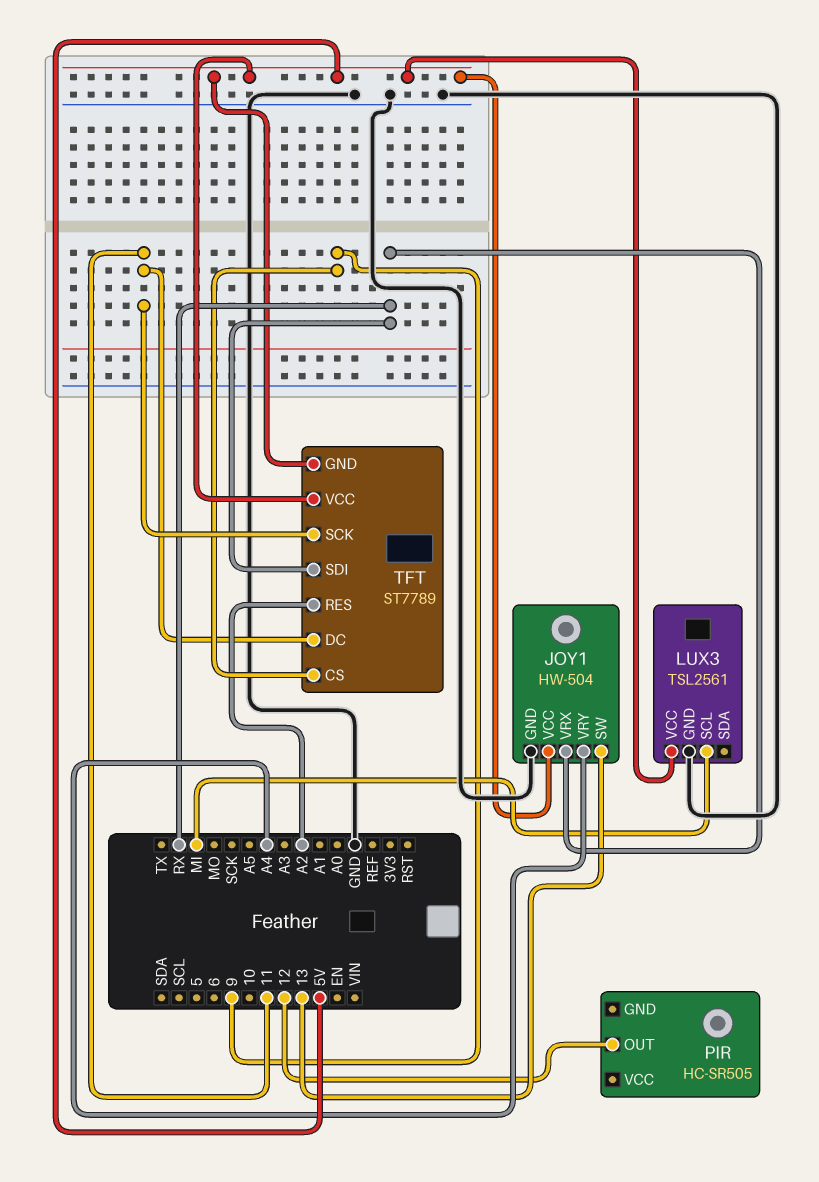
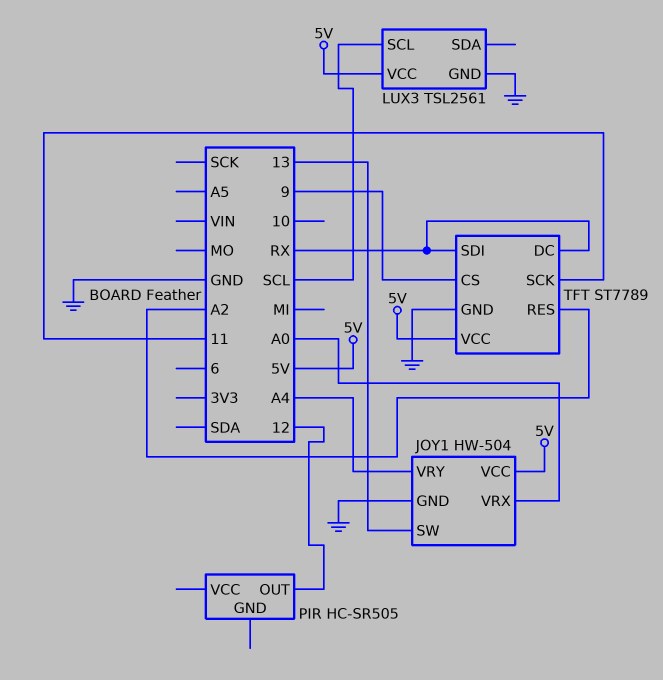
JOY1 pin VRX: RX -> A0
LUX3 pin SCL: MI -> SCL
TFT pin DC: 11 -> RX
TFT pin GND: 5V -> GND

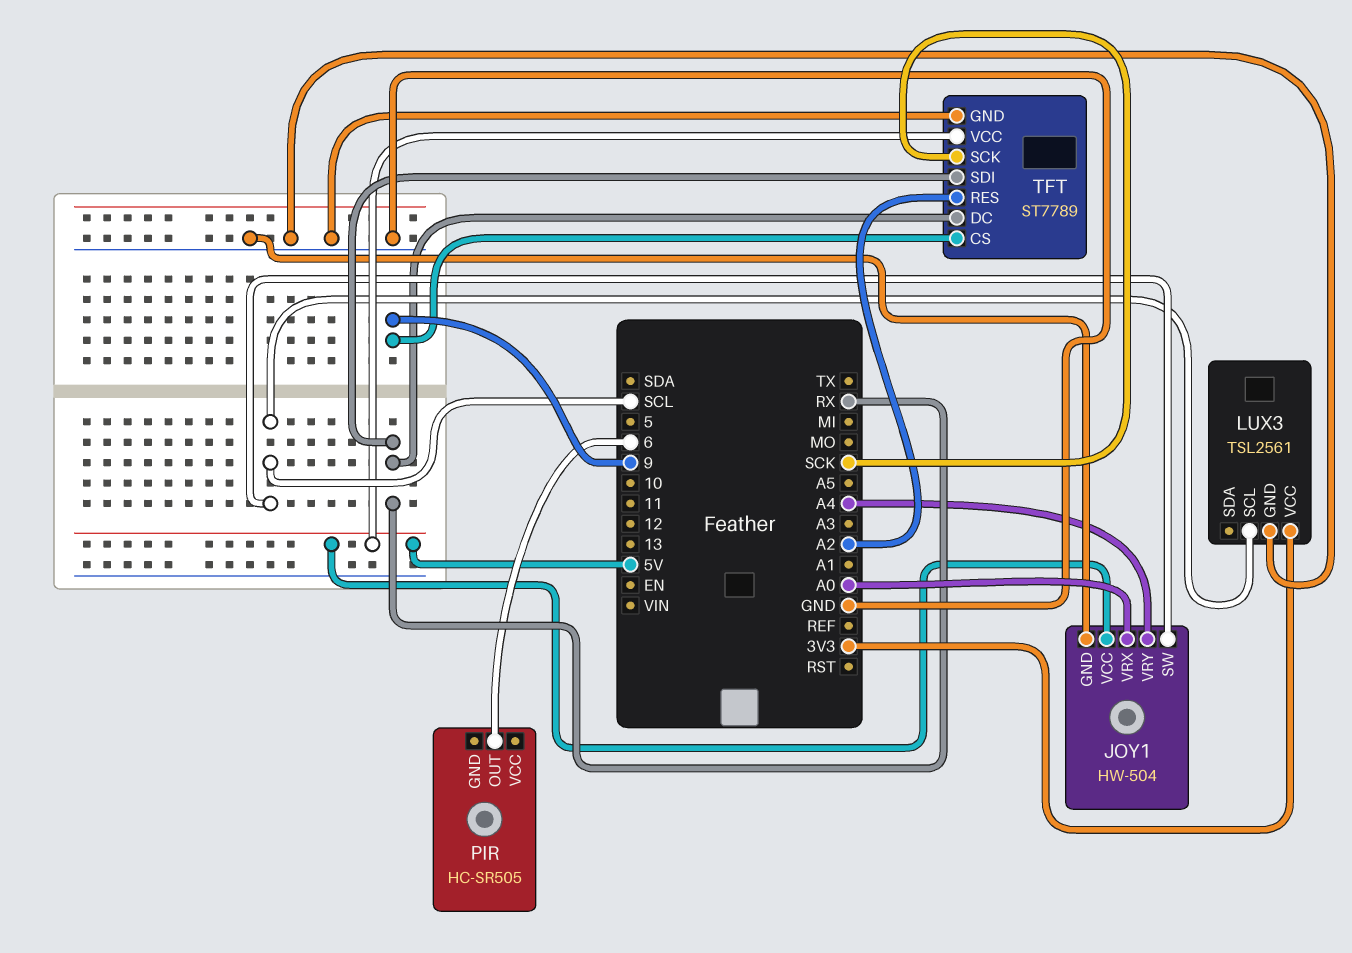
JOY1 pin SW: 13 -> SCL
LUX3 pin VCC: 5V -> 3V3
PIR pin OUT: 12 -> 6
TFT pin SCK: 11 -> SCK

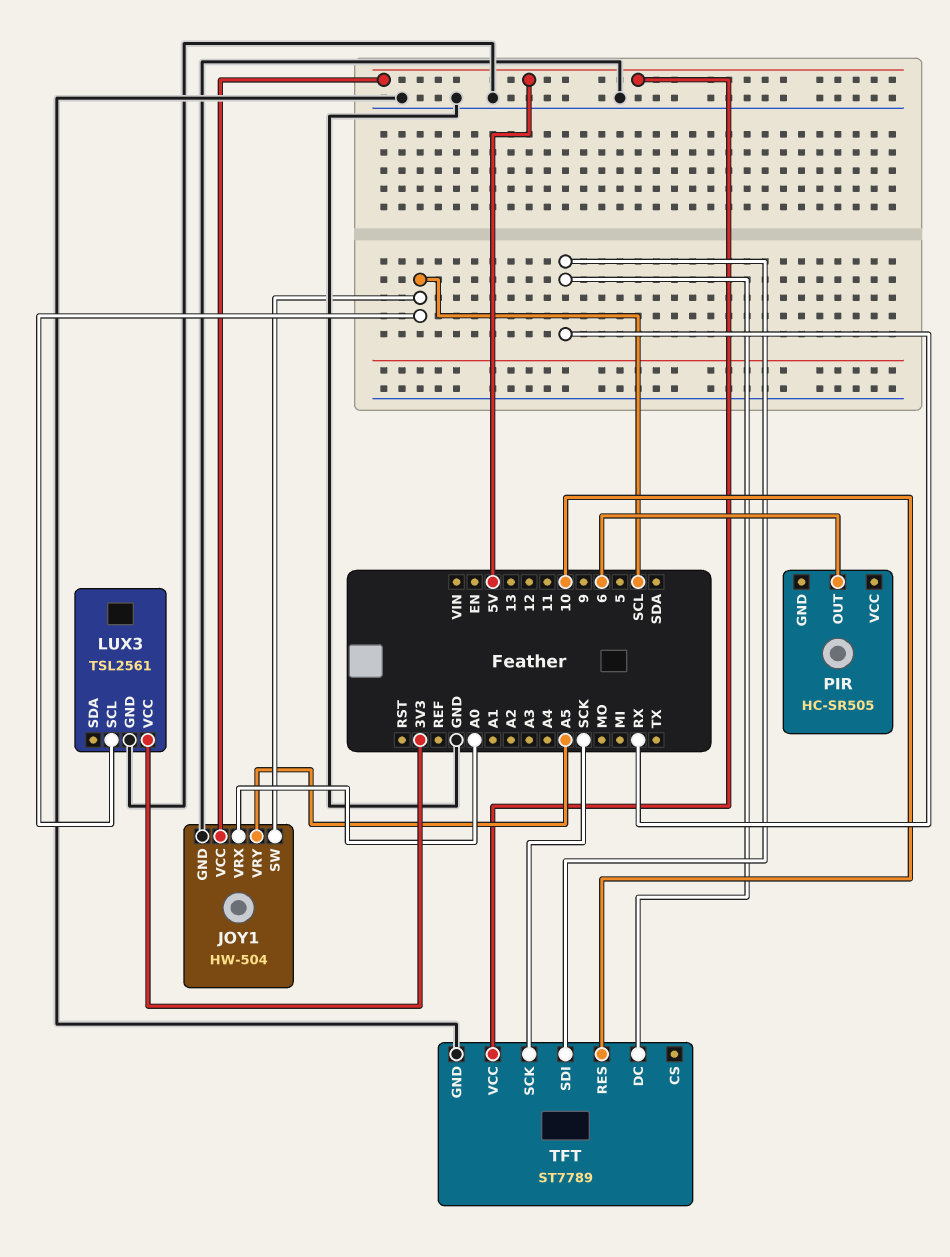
JOY1 pin VRY: A4 -> A5
TFT pin CS: 9 -> none
TFT pin RES: A2 -> 10

